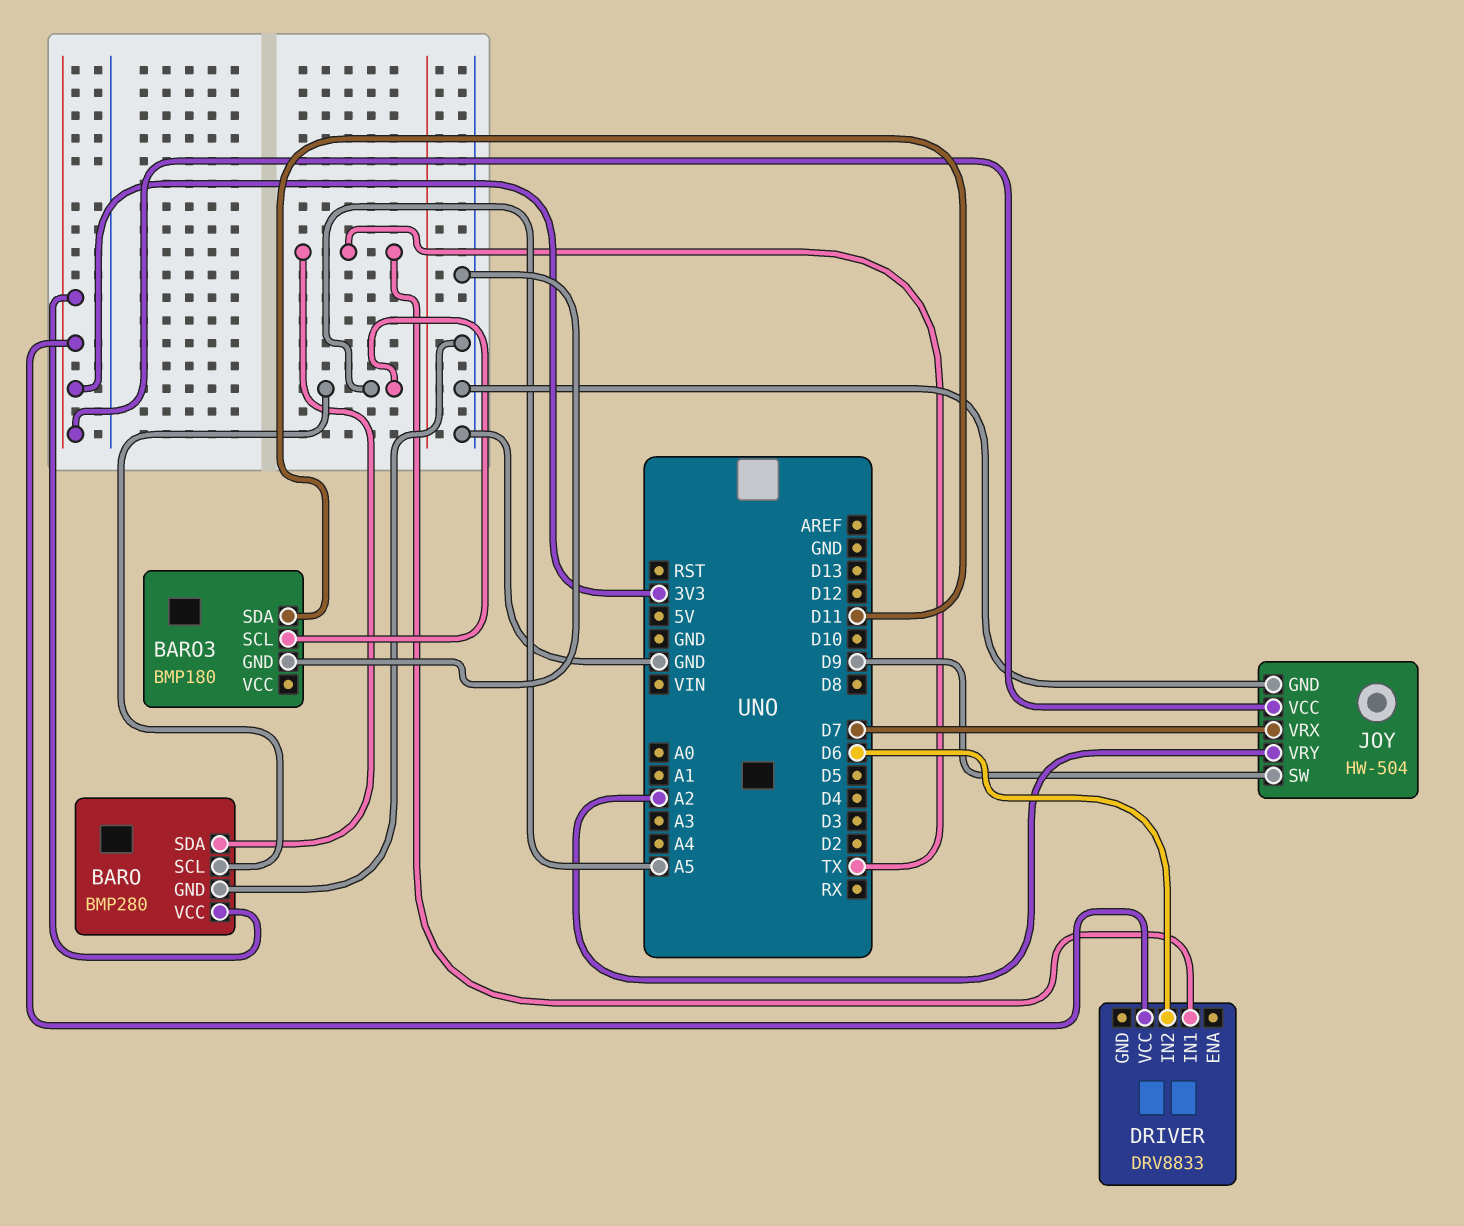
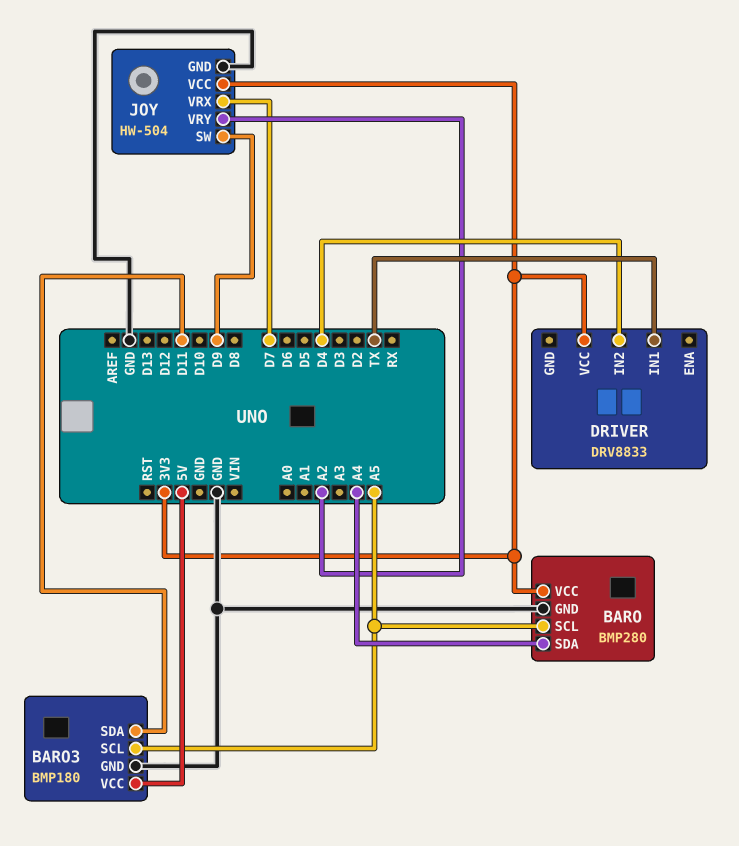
BARO pin SDA: TX -> A4
BARO3 pin VCC: none -> 5V
DRIVER pin IN2: D6 -> D4

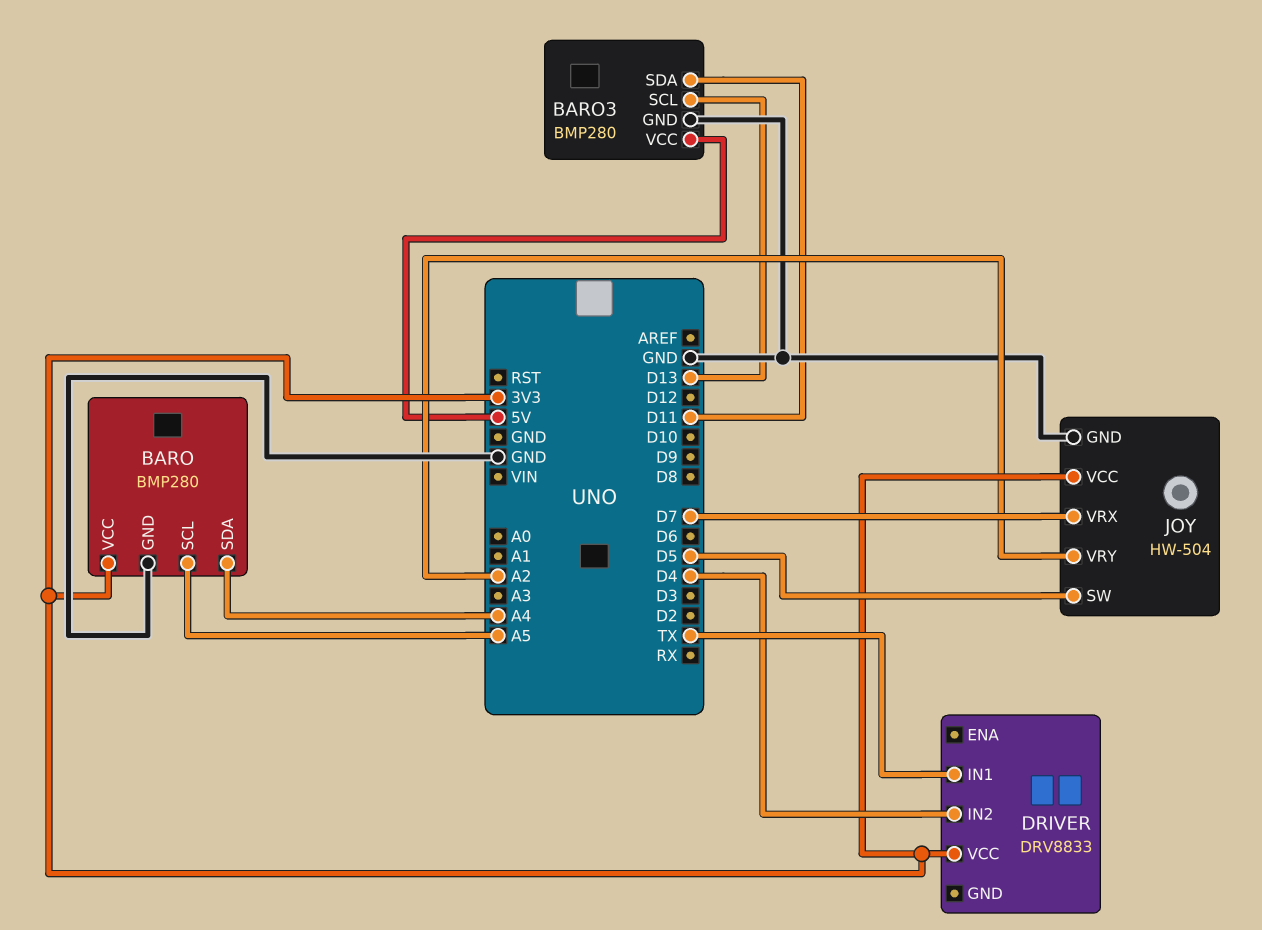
BARO3: BMP180 -> BMP280
BARO3 pin SCL: A5 -> D13
JOY pin SW: D9 -> D5

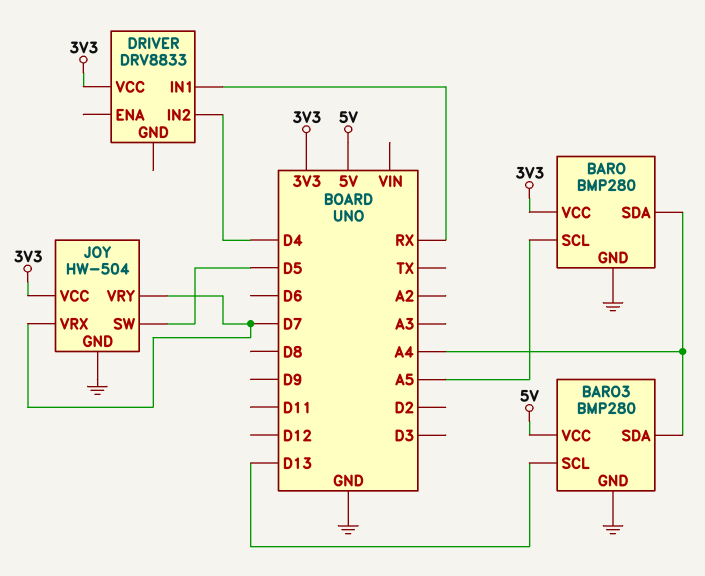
BARO3 pin SDA: D11 -> A4
DRIVER pin IN1: TX -> RX
JOY pin VRY: A2 -> D7

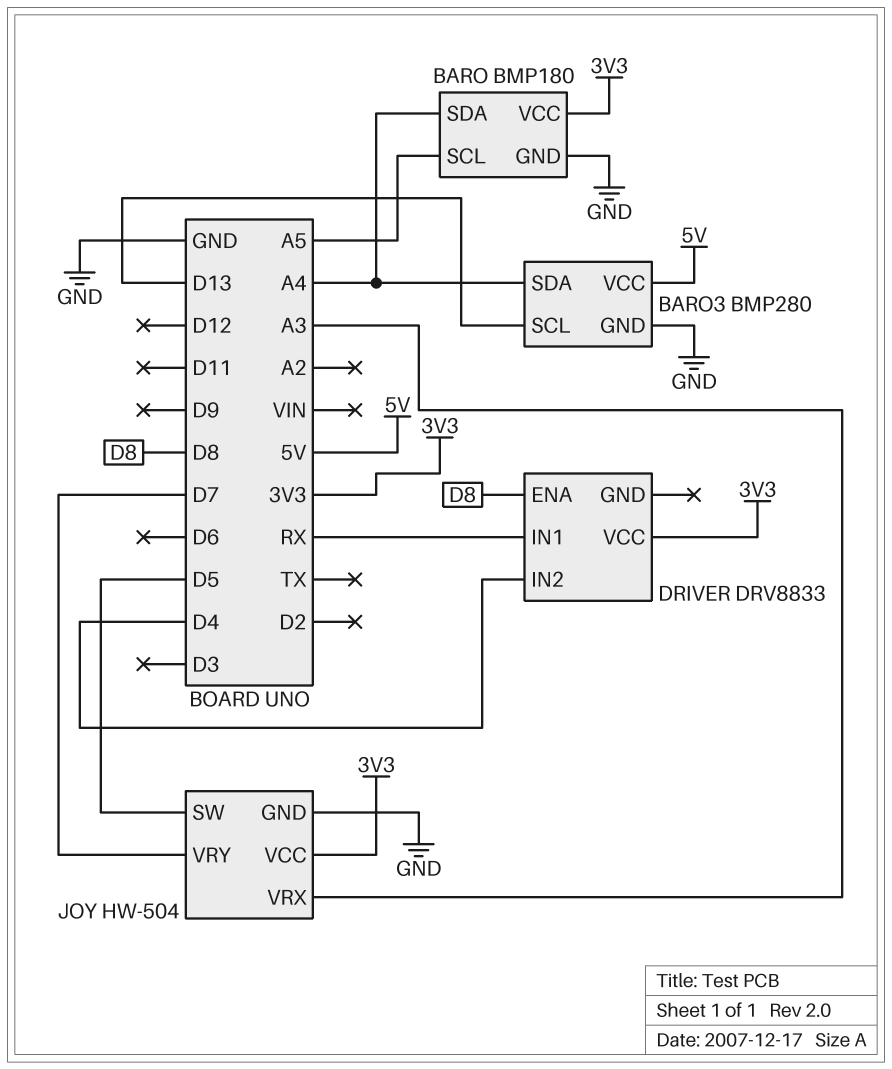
BARO: BMP280 -> BMP180
DRIVER pin ENA: none -> D8
JOY pin VRX: D7 -> A3

